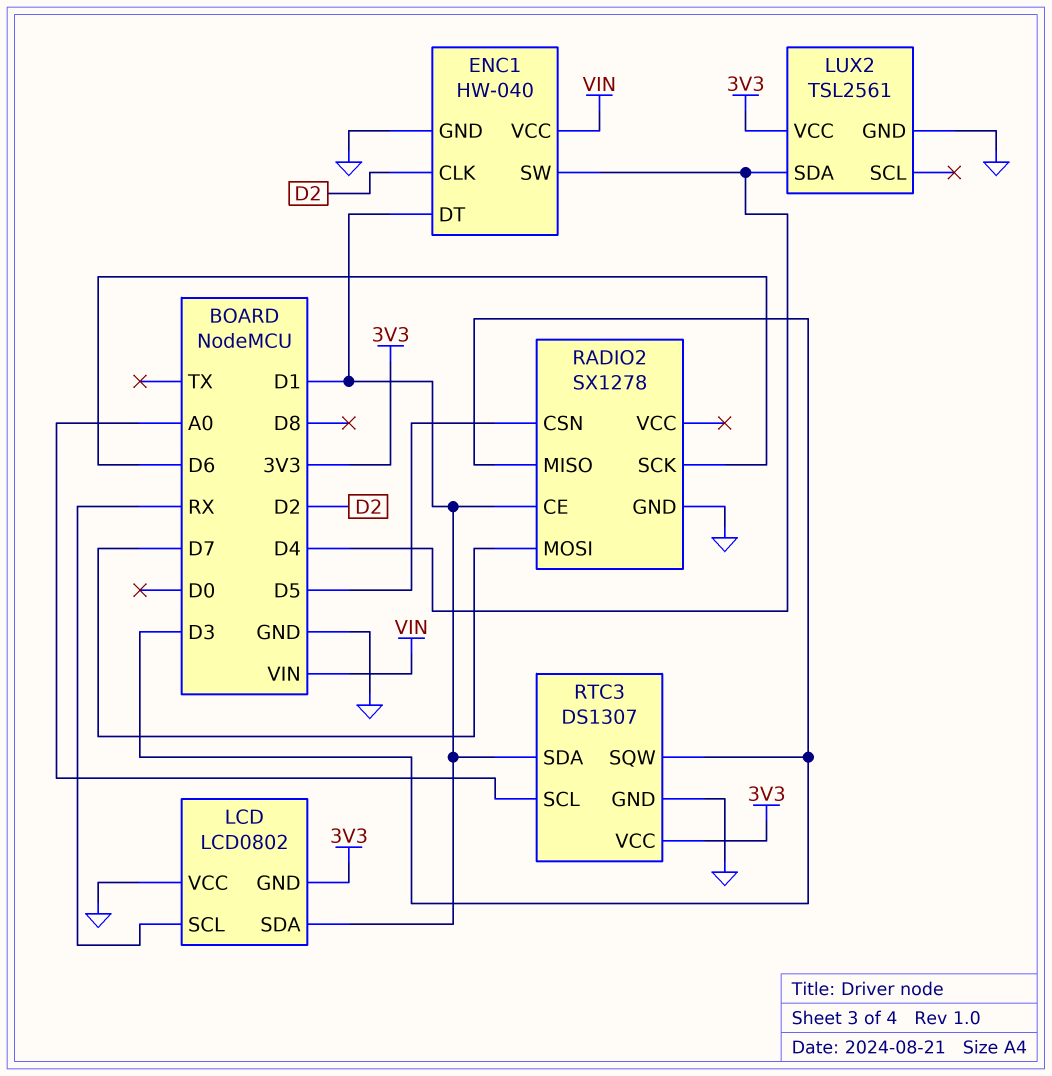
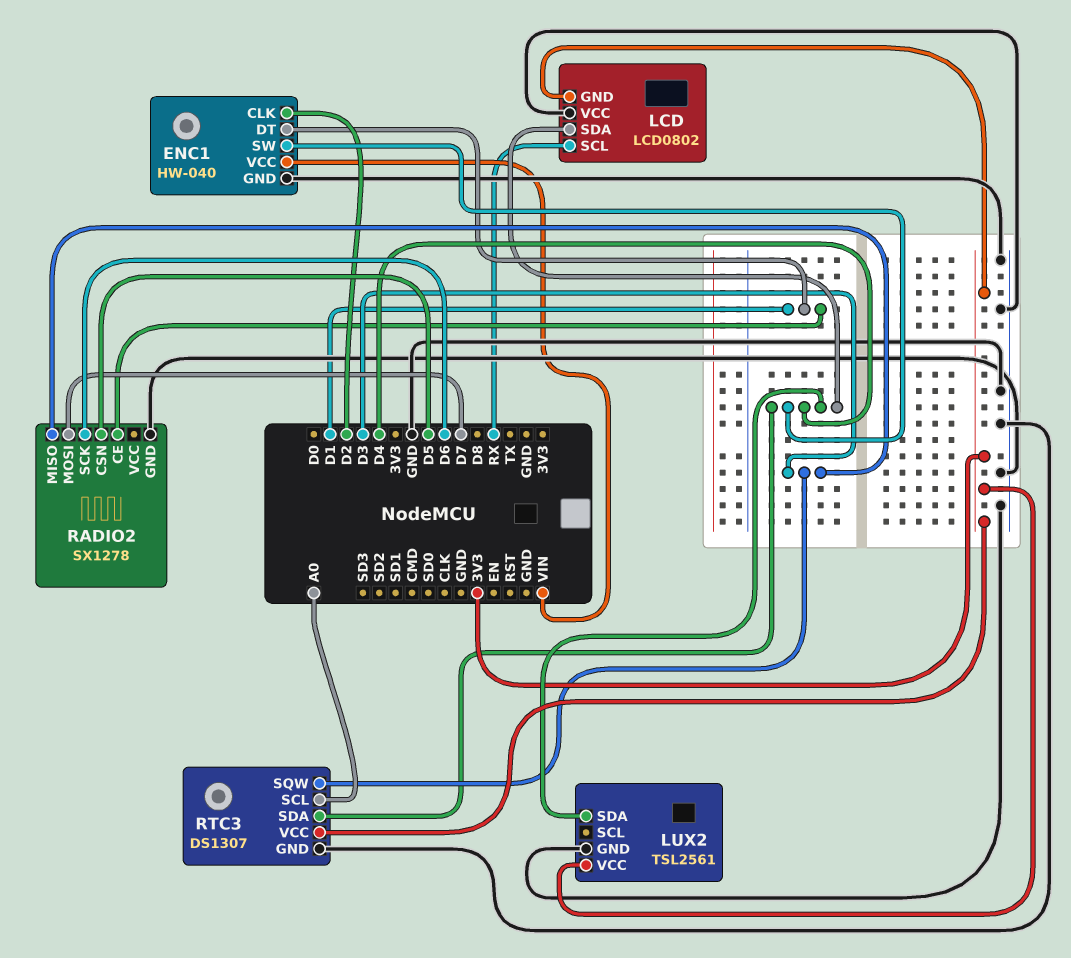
LCD pin SDA: D1 -> D4
RTC3 pin SDA: D1 -> D4

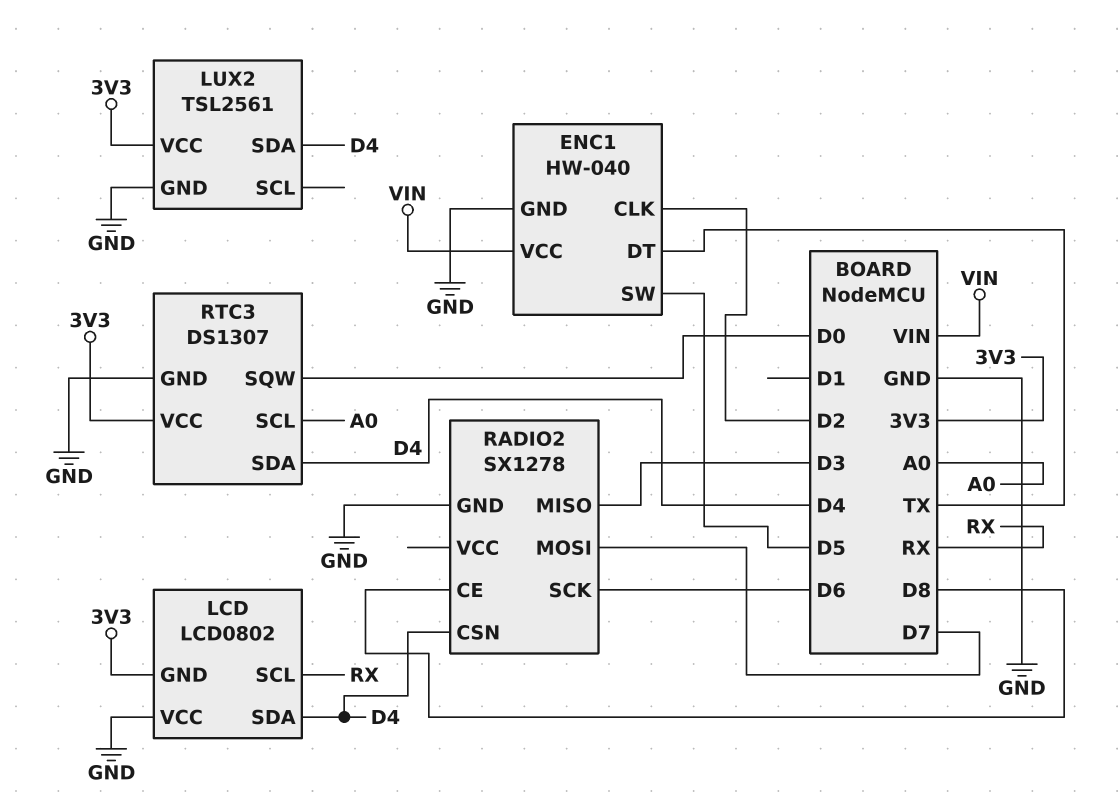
ENC1 pin DT: D1 -> TX
ENC1 pin SW: D4 -> D5
RADIO2 pin CE: D1 -> D8
RADIO2 pin CSN: D5 -> D4
RTC3 pin SQW: D3 -> D0

